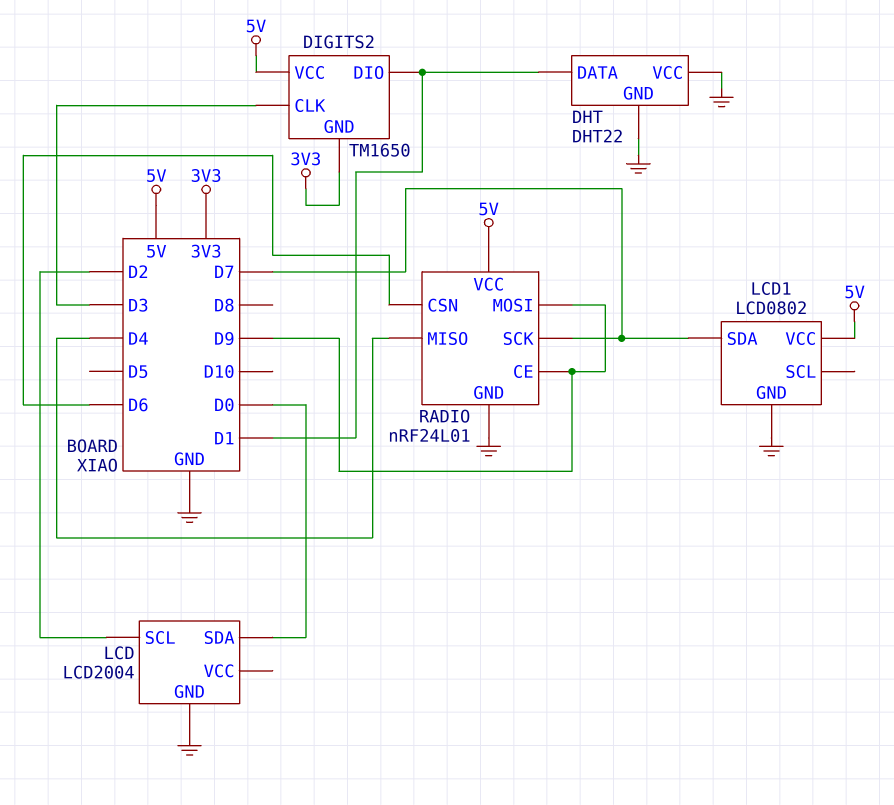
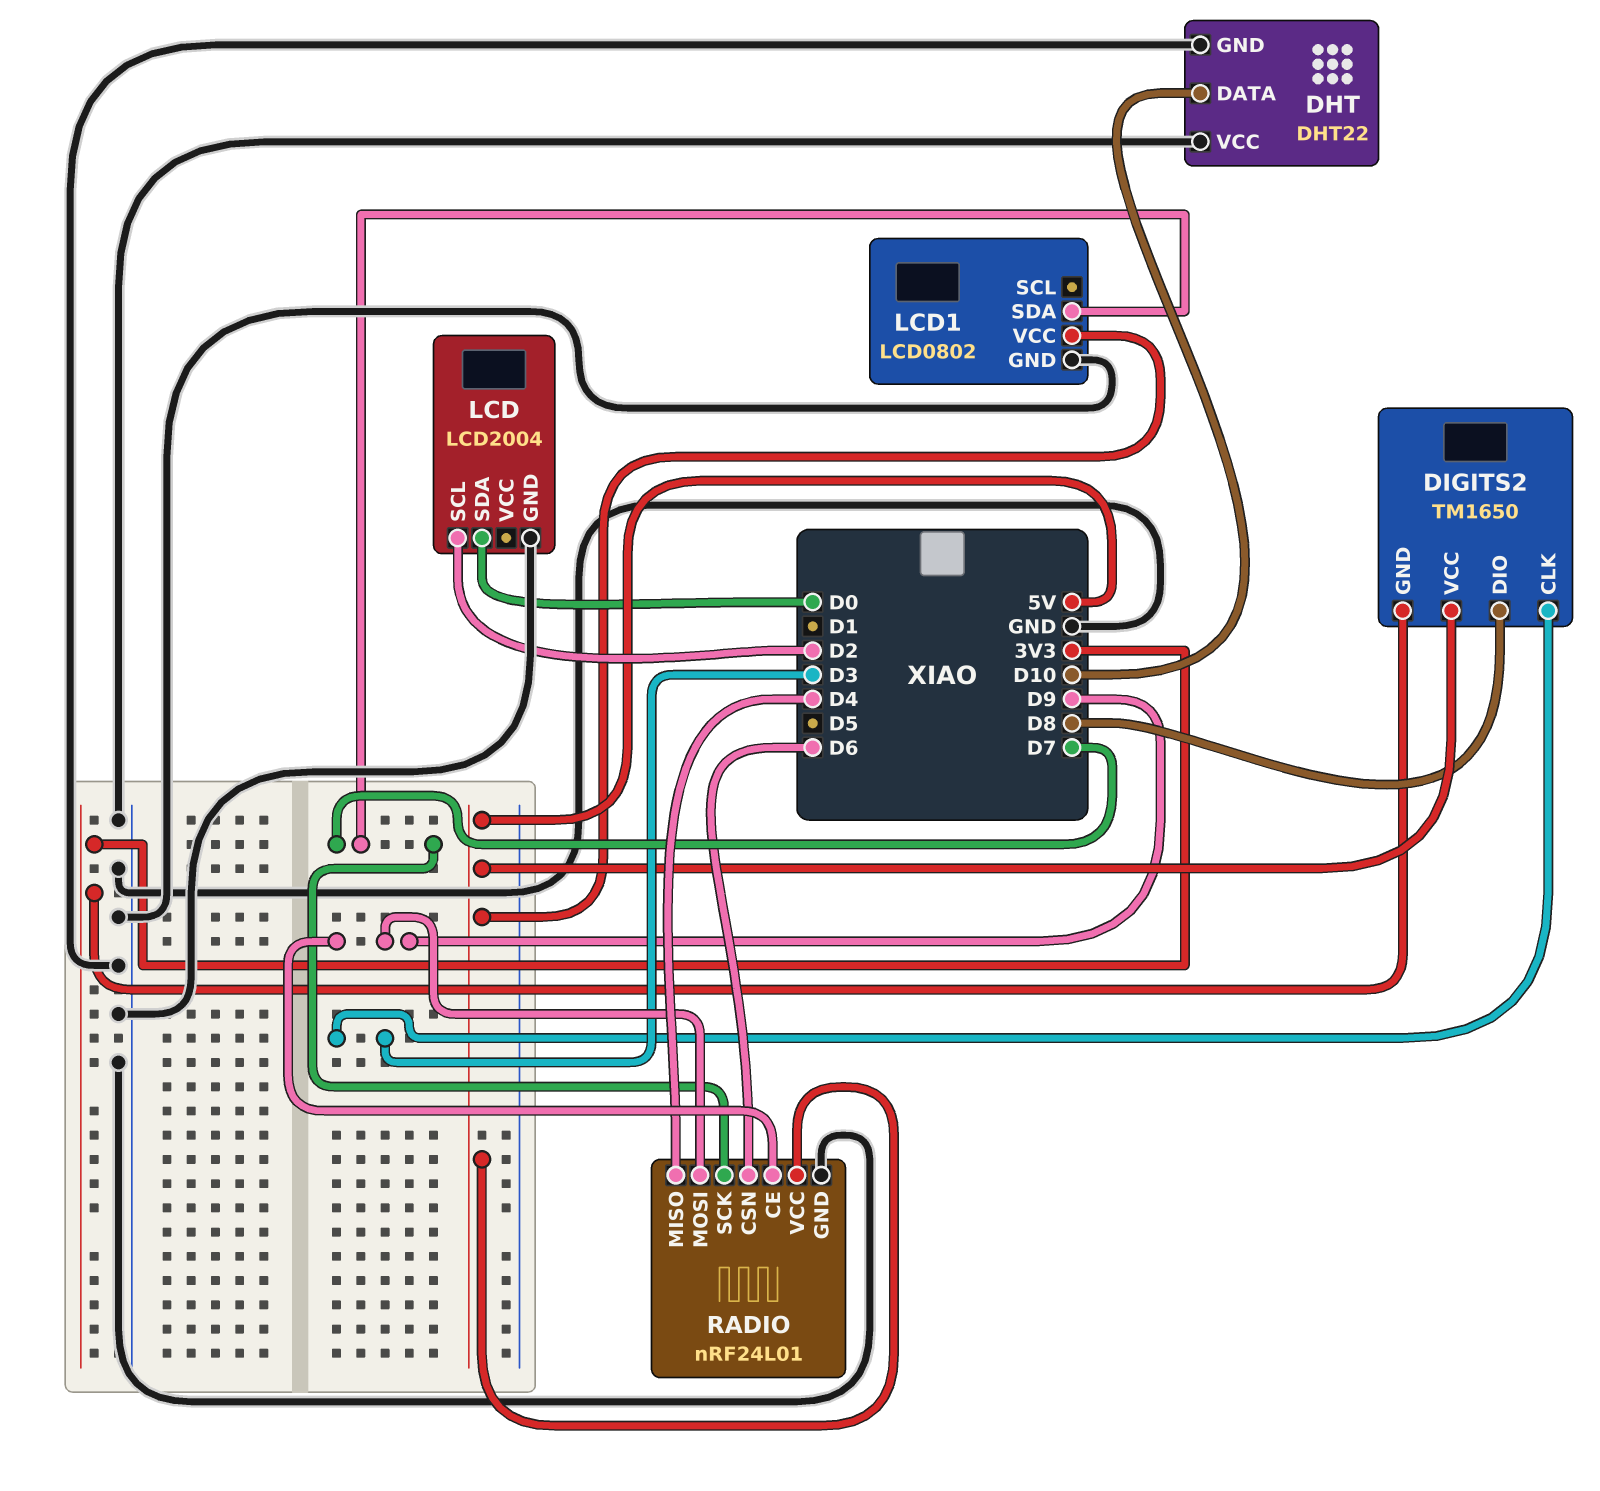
DHT pin DATA: D1 -> D10
DIGITS2 pin DIO: D1 -> D8

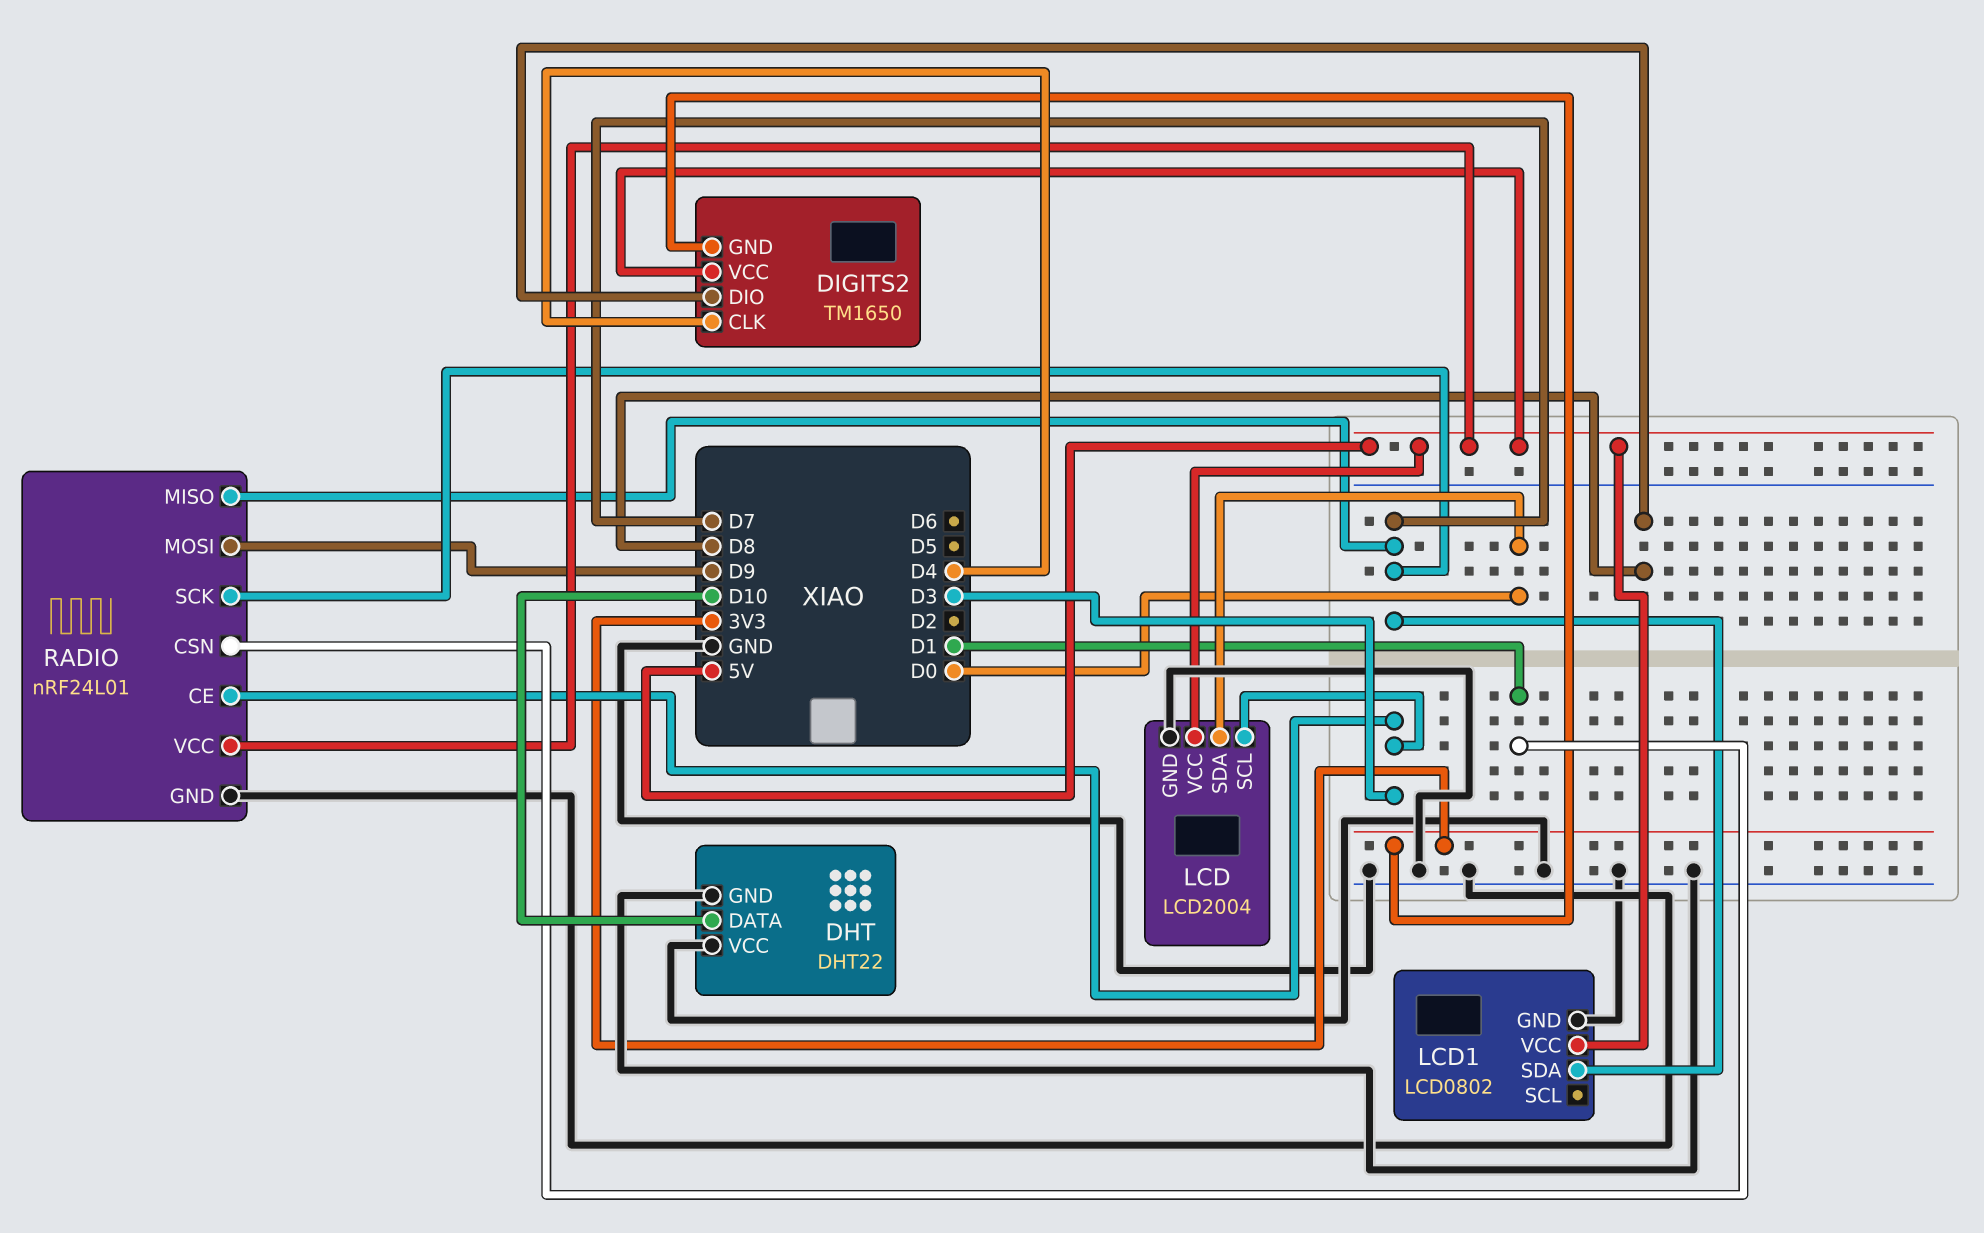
DIGITS2 pin CLK: D3 -> D4
LCD pin SCL: D2 -> D3
LCD pin VCC: none -> 5V
RADIO pin CE: D9 -> D3
RADIO pin CSN: D6 -> D1
RADIO pin MISO: D4 -> D7

